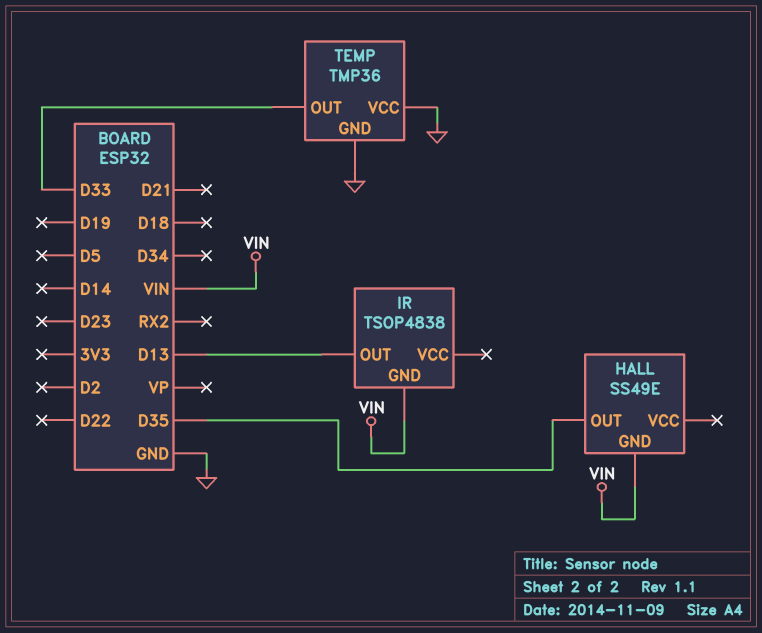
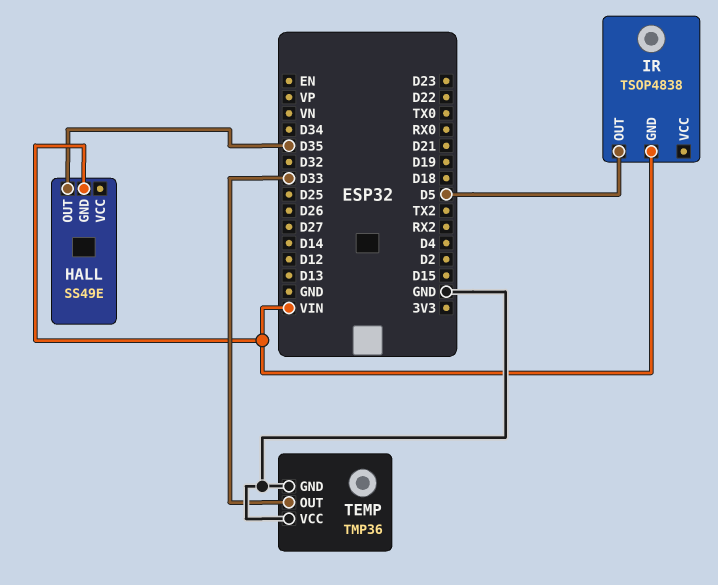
IR pin OUT: D13 -> D5

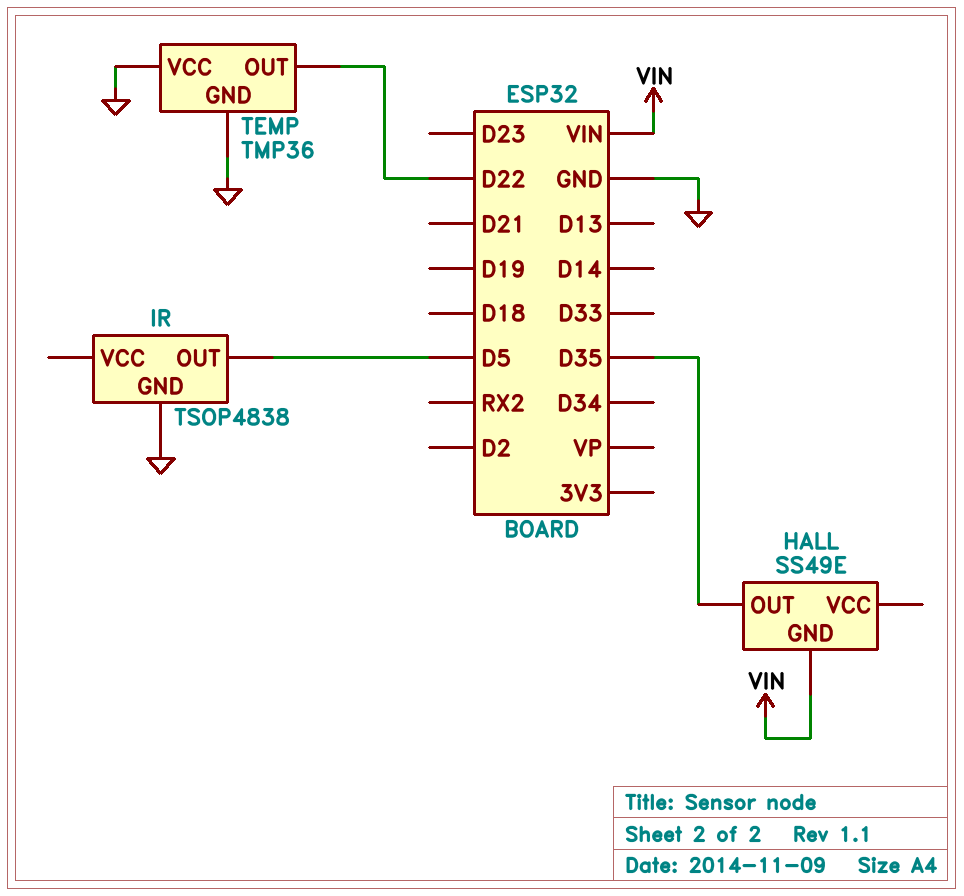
IR pin GND: VIN -> GND
TEMP pin OUT: D33 -> D22

